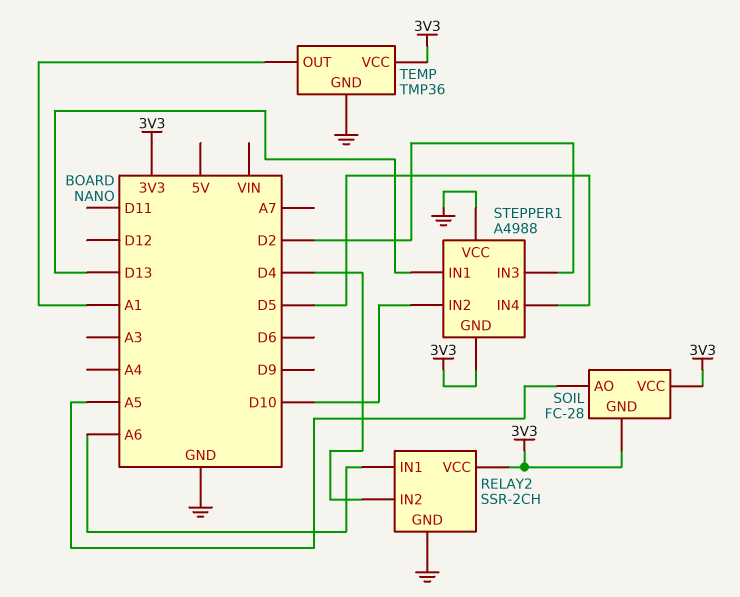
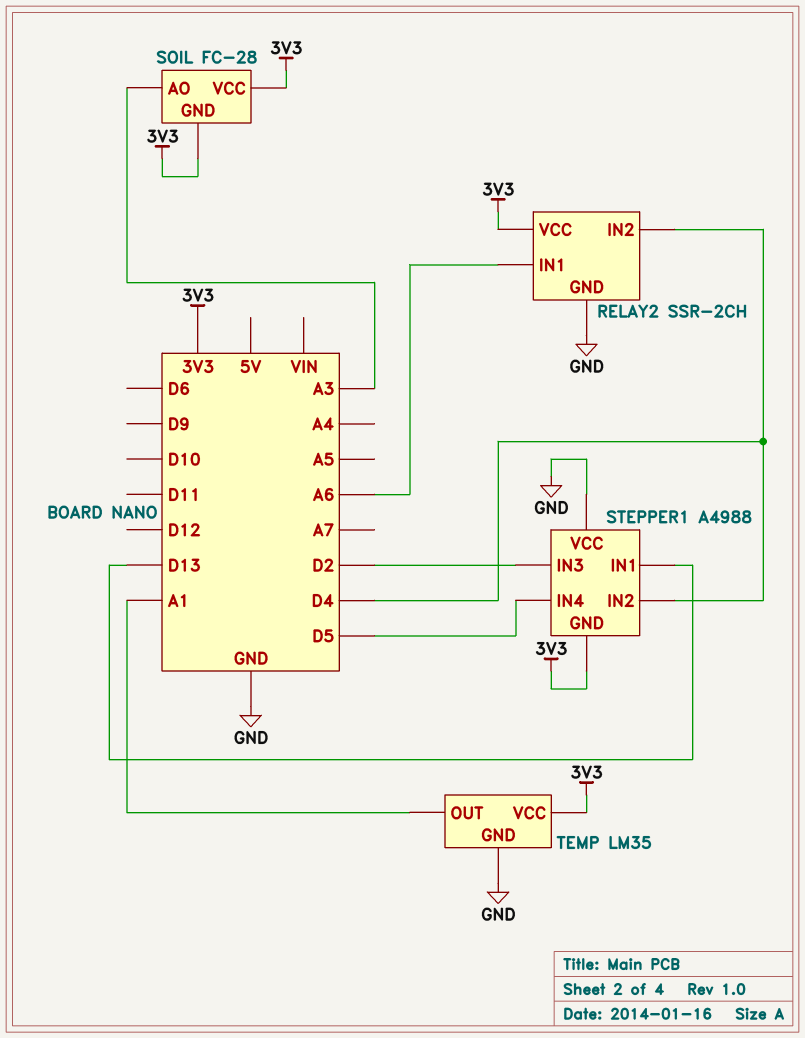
SOIL pin AO: A5 -> A3
STEPPER1 pin IN2: D10 -> D4
TEMP: TMP36 -> LM35

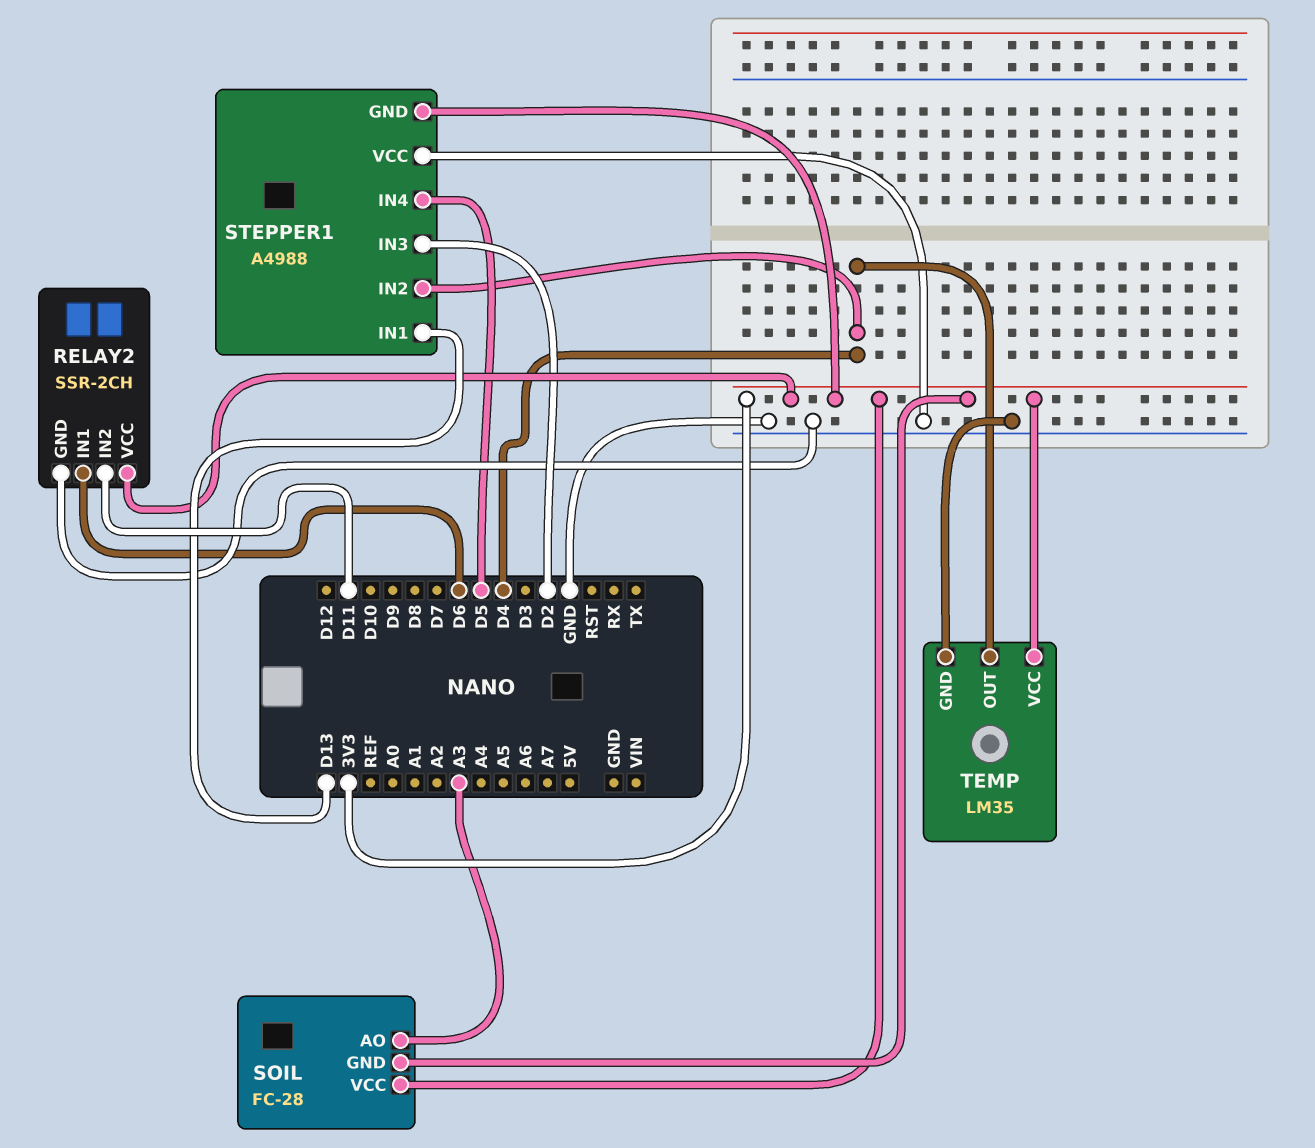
RELAY2 pin IN1: A6 -> D6
RELAY2 pin IN2: D4 -> D11
TEMP pin OUT: A1 -> D4

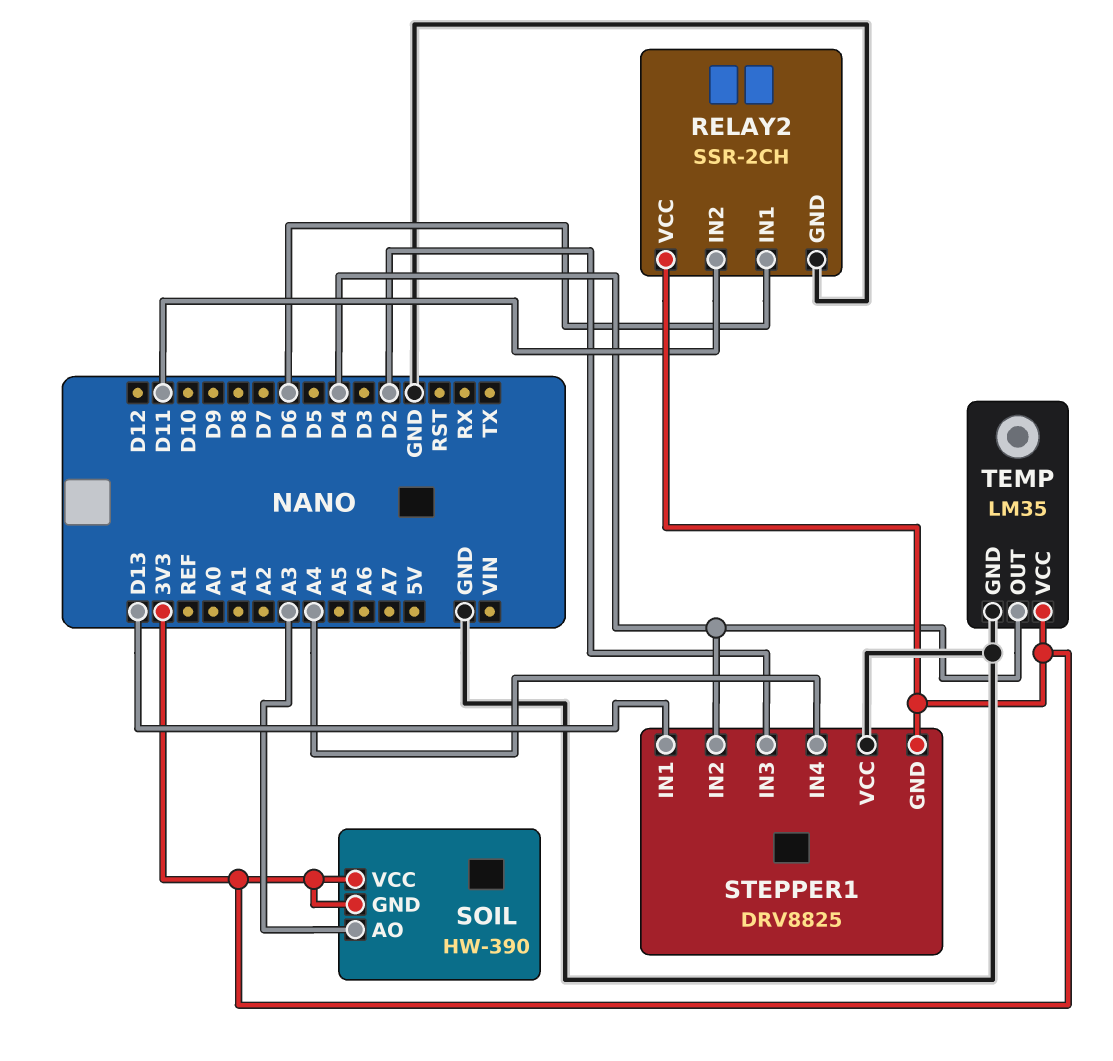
SOIL: FC-28 -> HW-390
STEPPER1: A4988 -> DRV8825
STEPPER1 pin IN4: D5 -> A4

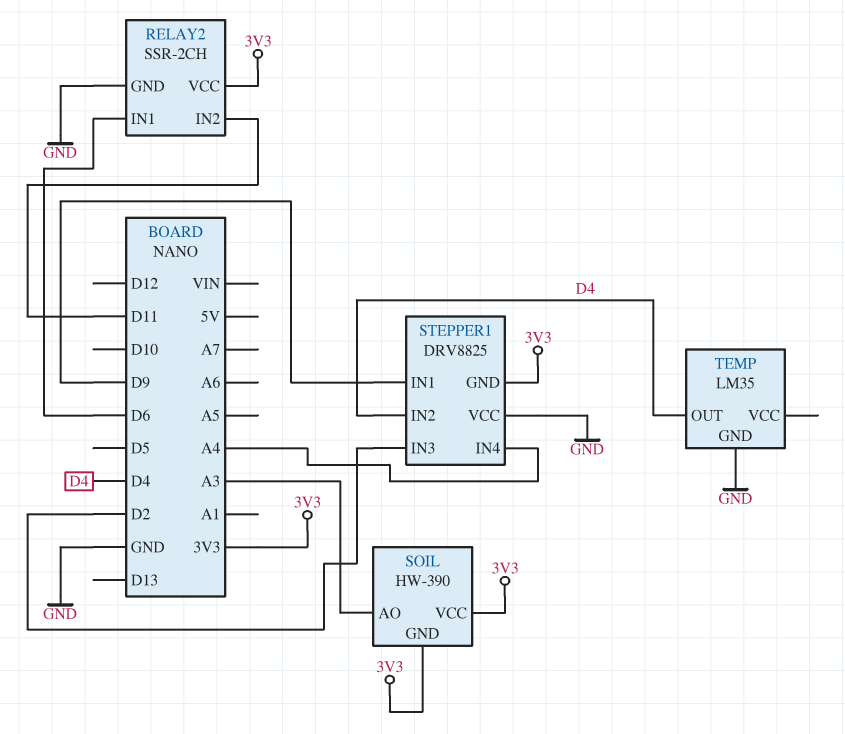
STEPPER1 pin IN1: D13 -> D9
TEMP pin VCC: 3V3 -> none

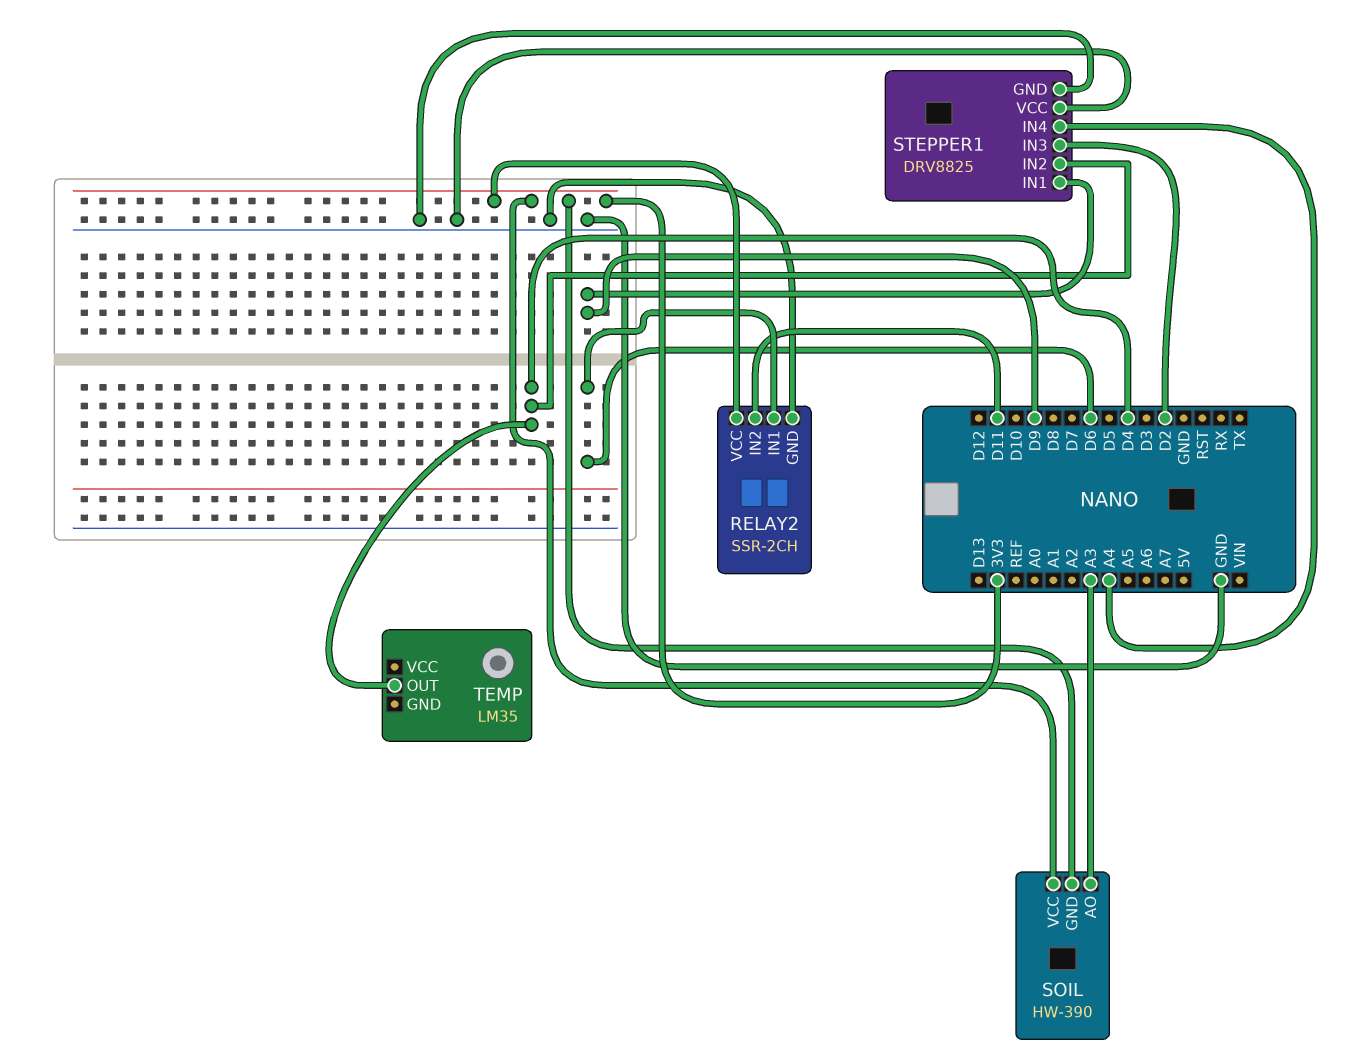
STEPPER1 pin GND: 3V3 -> GND
TEMP pin GND: GND -> none

